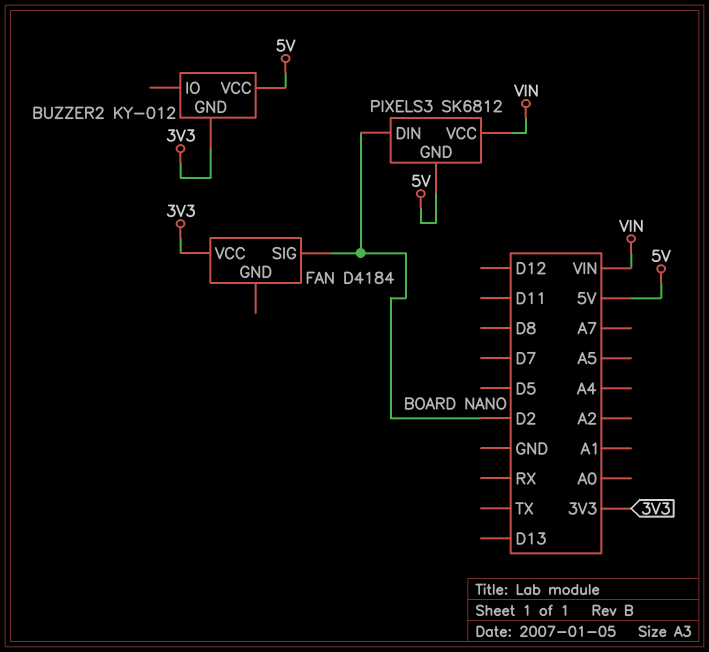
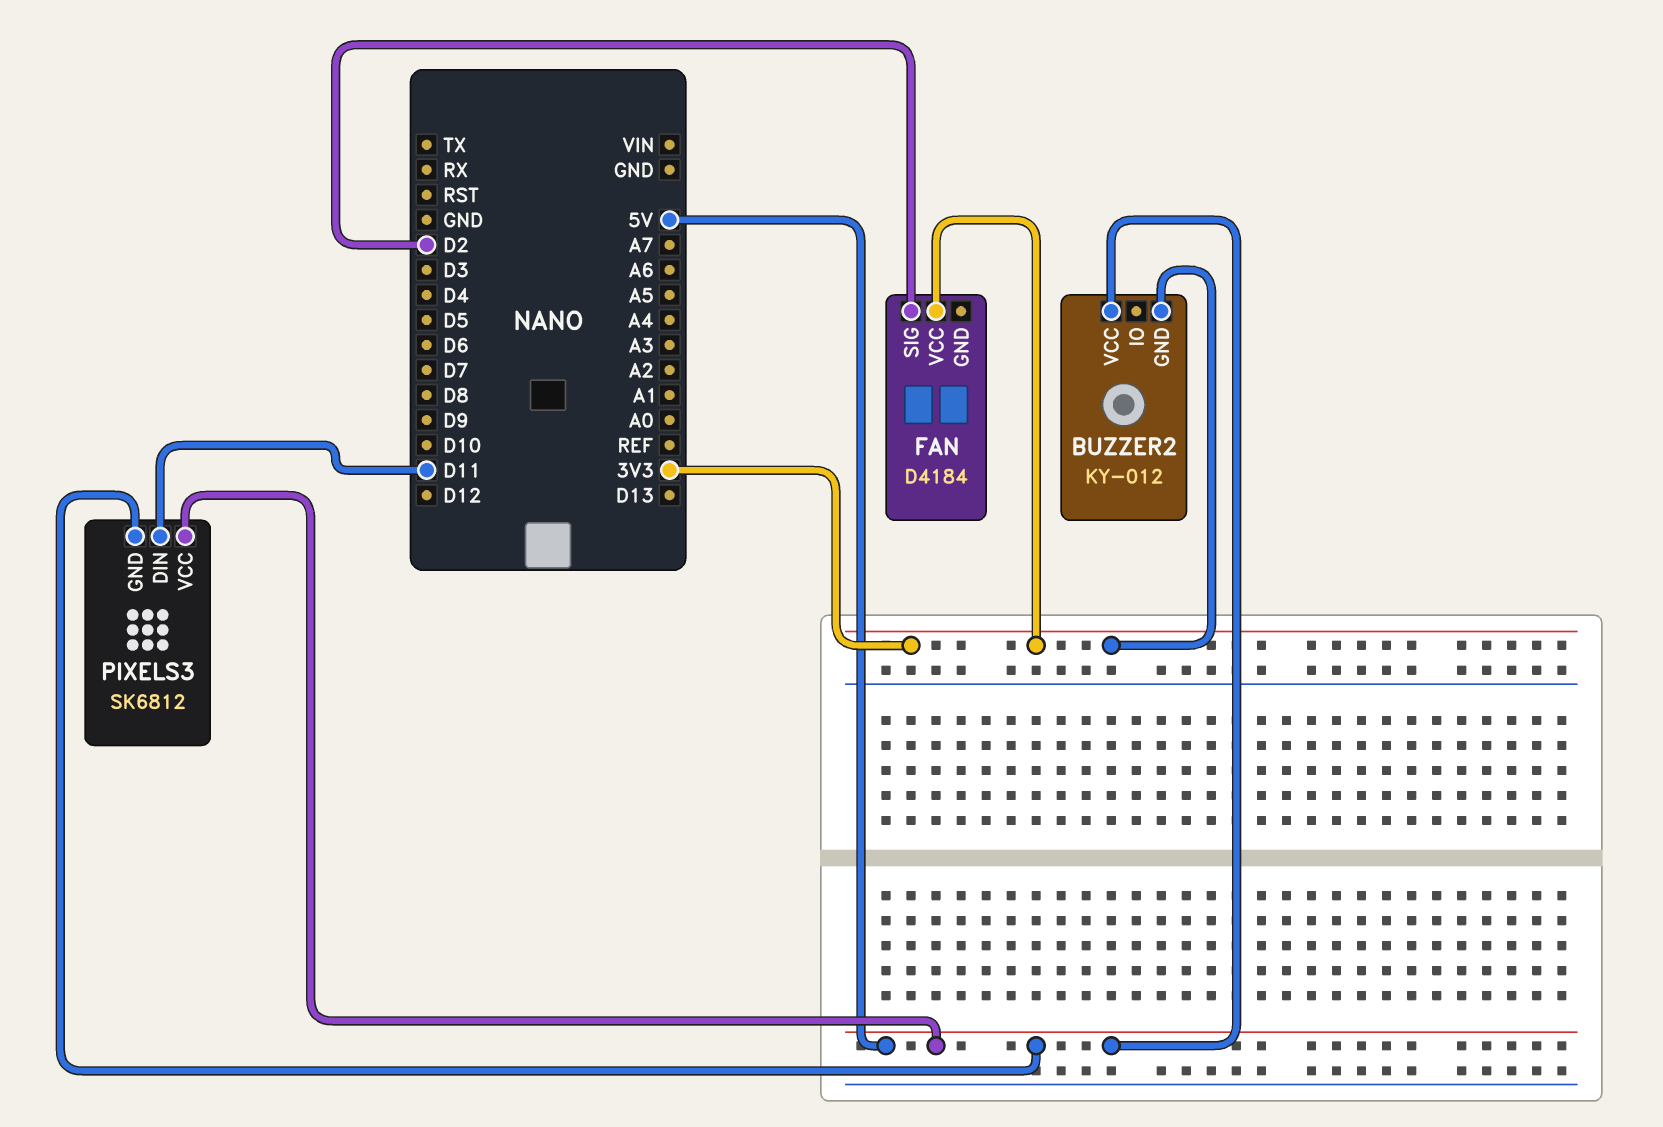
PIXELS3 pin DIN: D2 -> D11
PIXELS3 pin VCC: VIN -> 5V

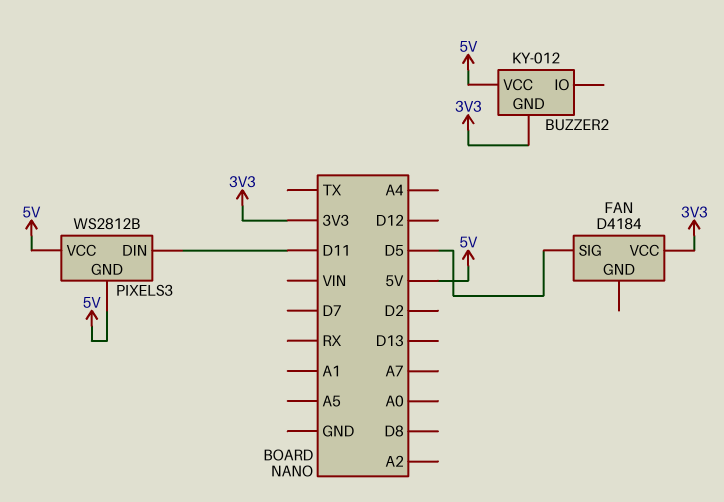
FAN pin SIG: D2 -> D5
PIXELS3: SK6812 -> WS2812B

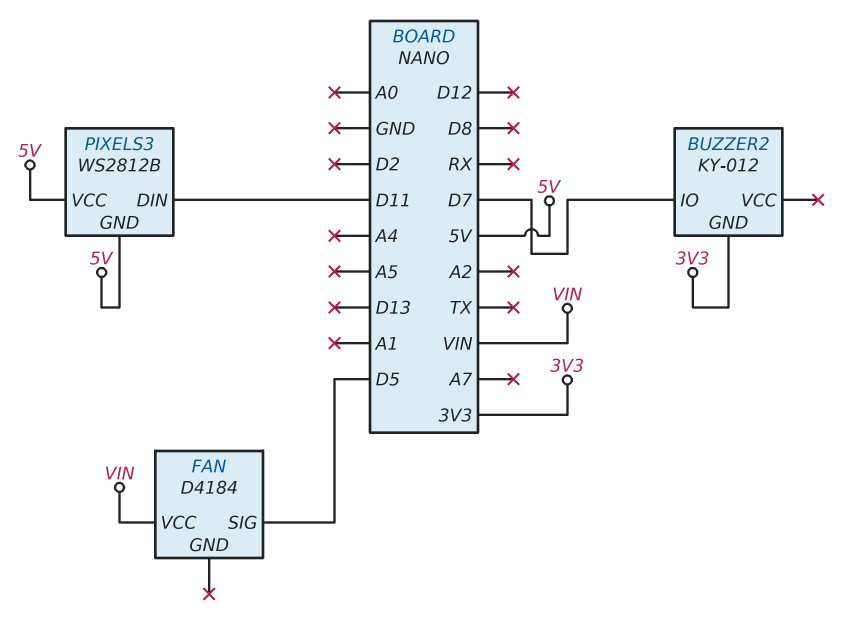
BUZZER2 pin IO: none -> D7
BUZZER2 pin VCC: 5V -> none
FAN pin VCC: 3V3 -> VIN

